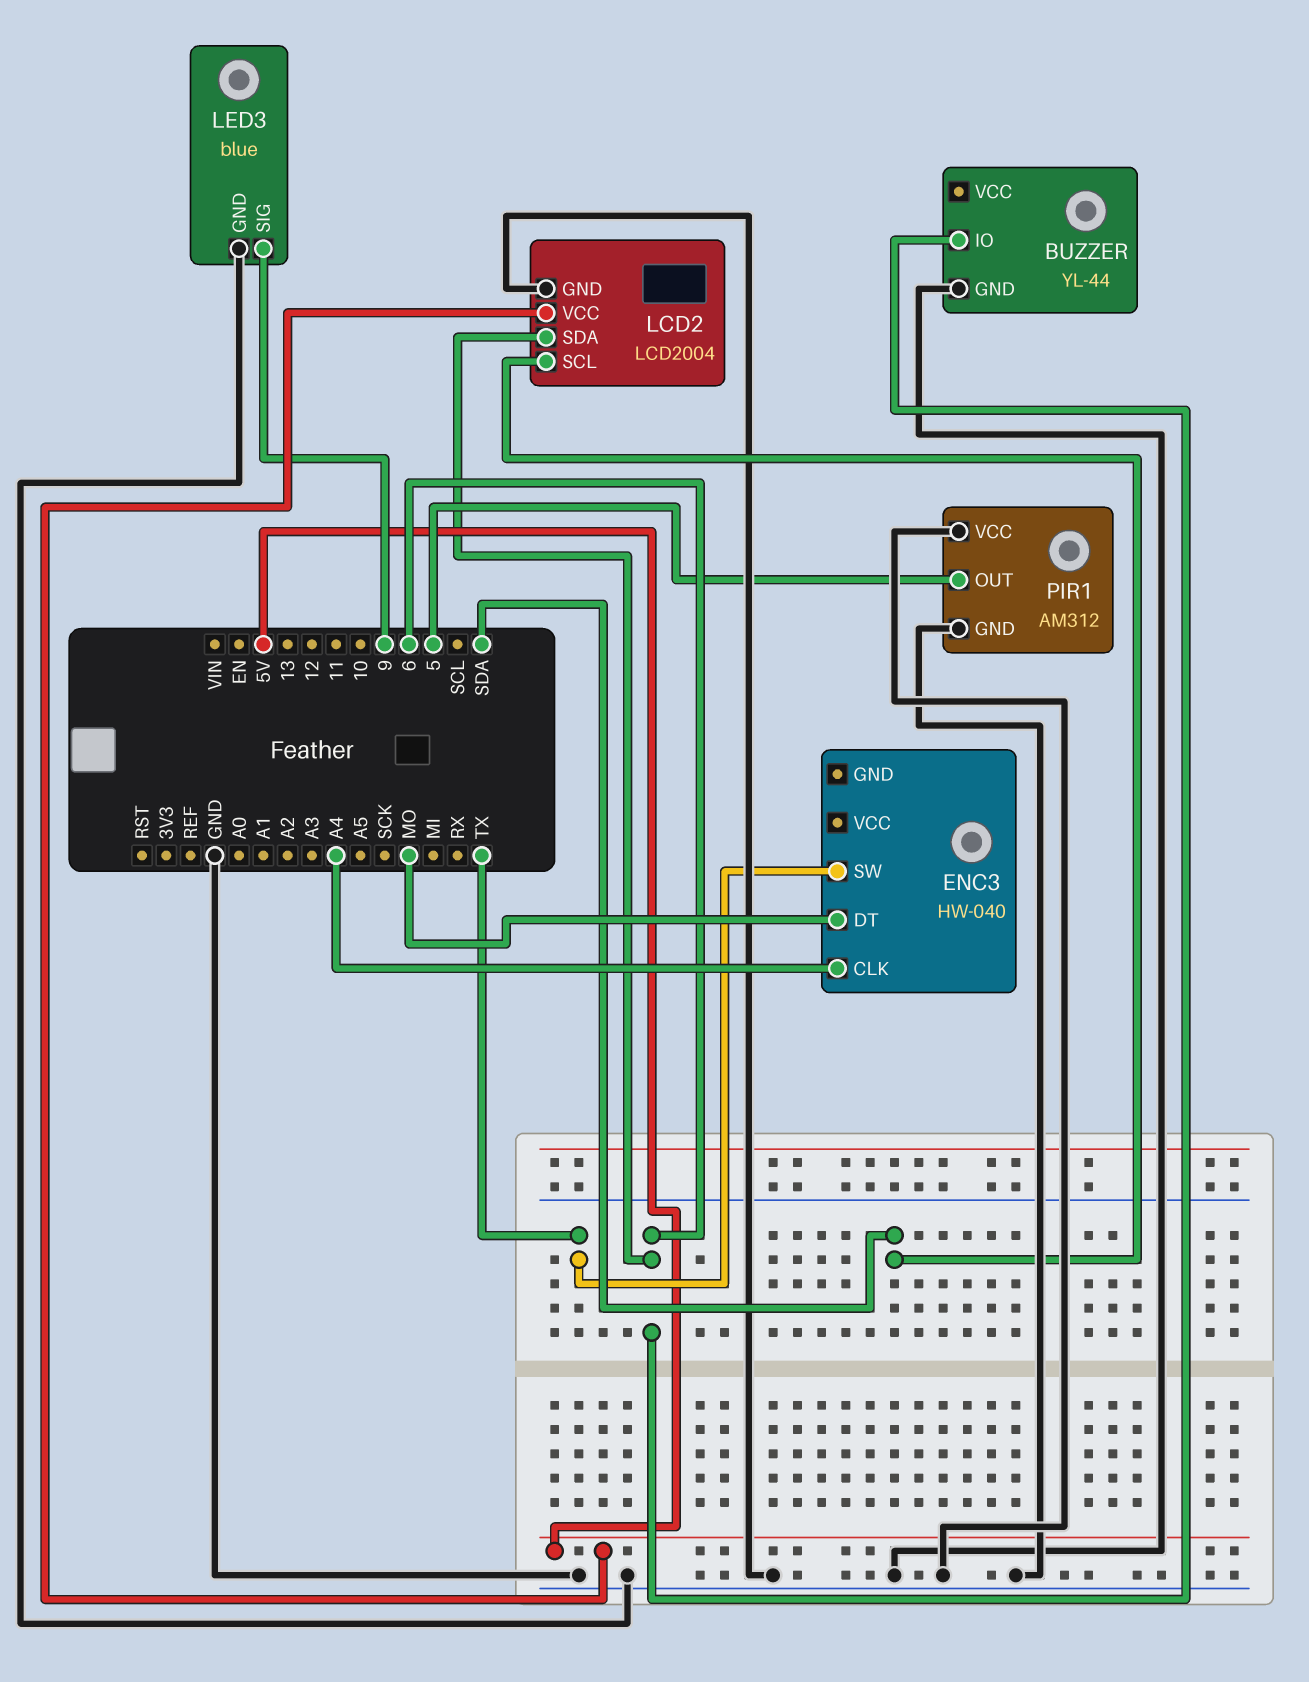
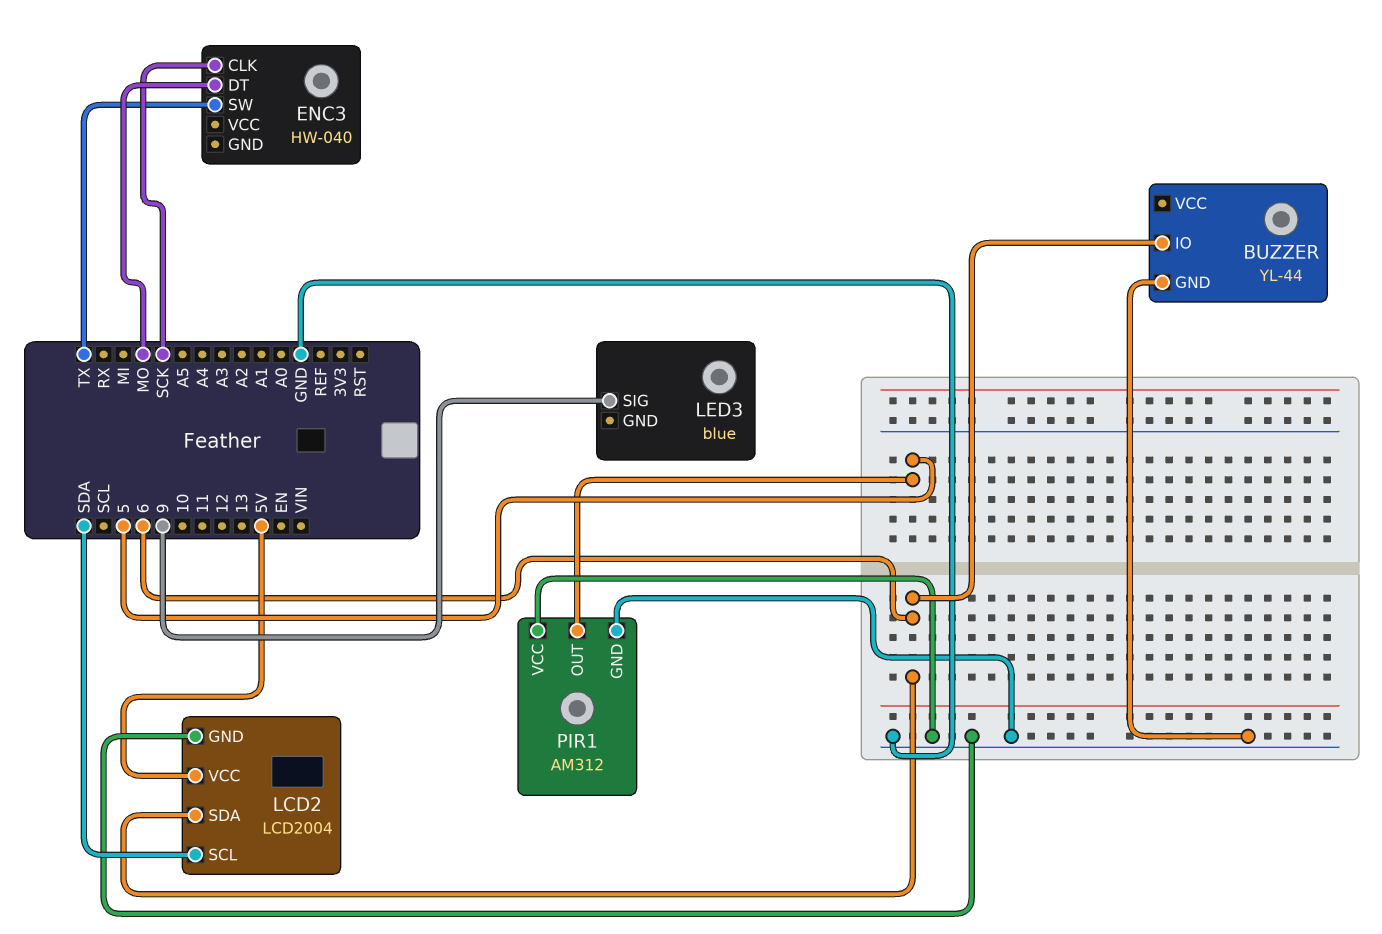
ENC3 pin CLK: A4 -> SCK
LED3 pin GND: GND -> none

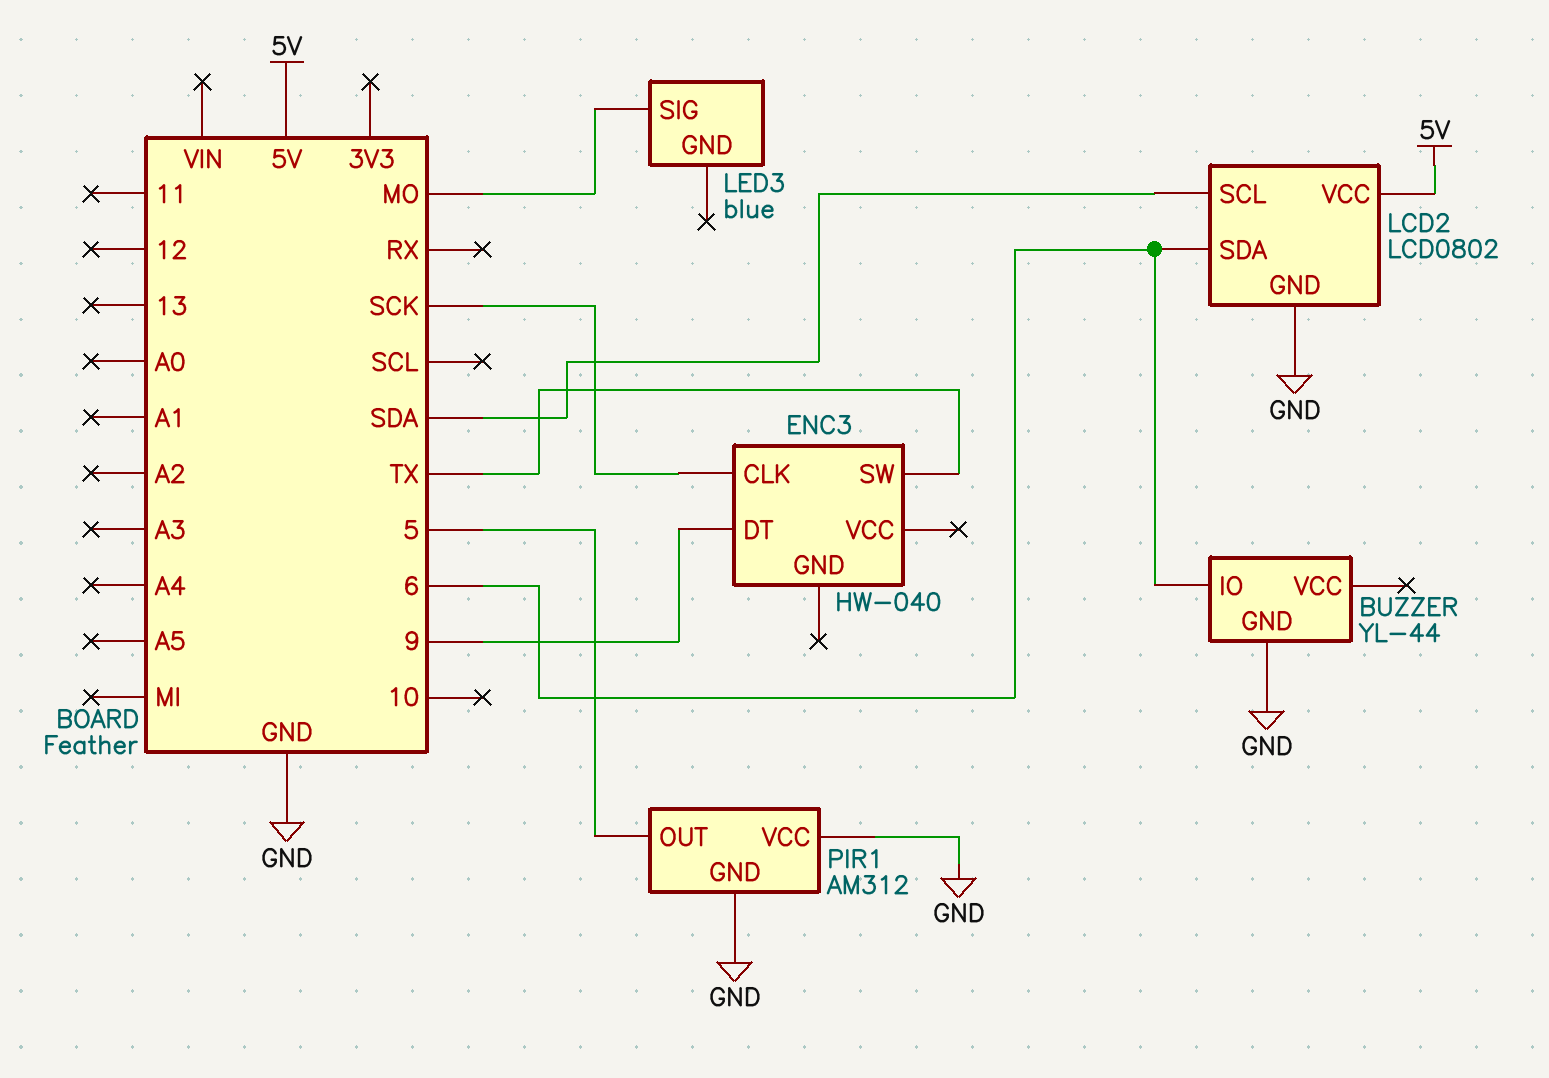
ENC3 pin DT: MO -> 9
LCD2: LCD2004 -> LCD0802
LED3 pin SIG: 9 -> MO

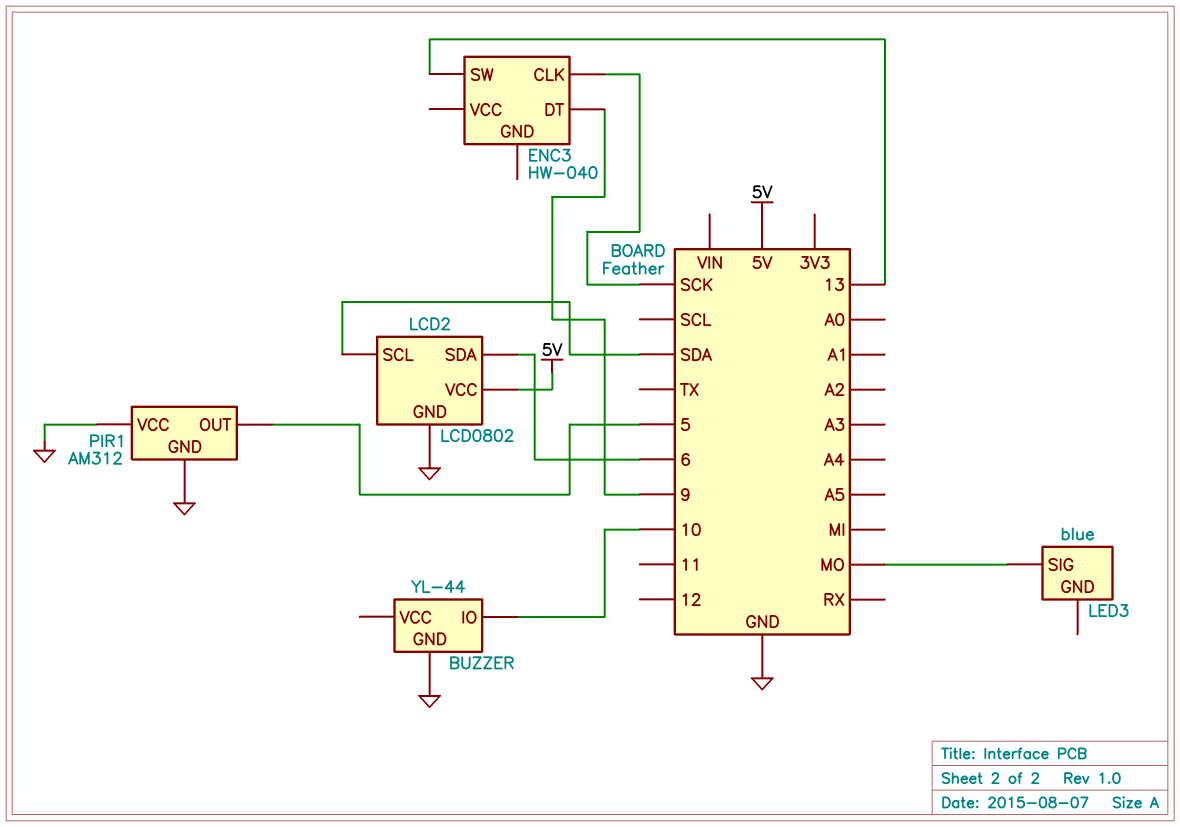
BUZZER pin IO: 6 -> 10
ENC3 pin SW: TX -> 13

